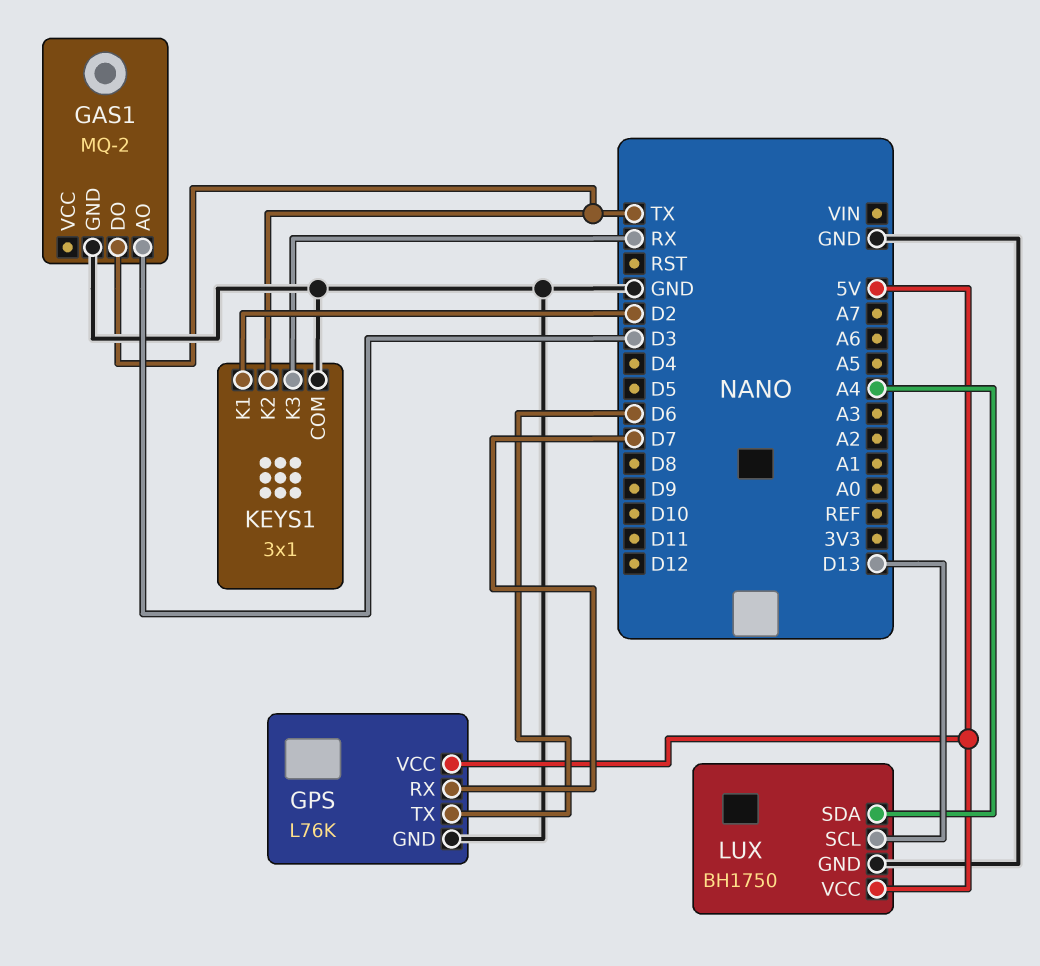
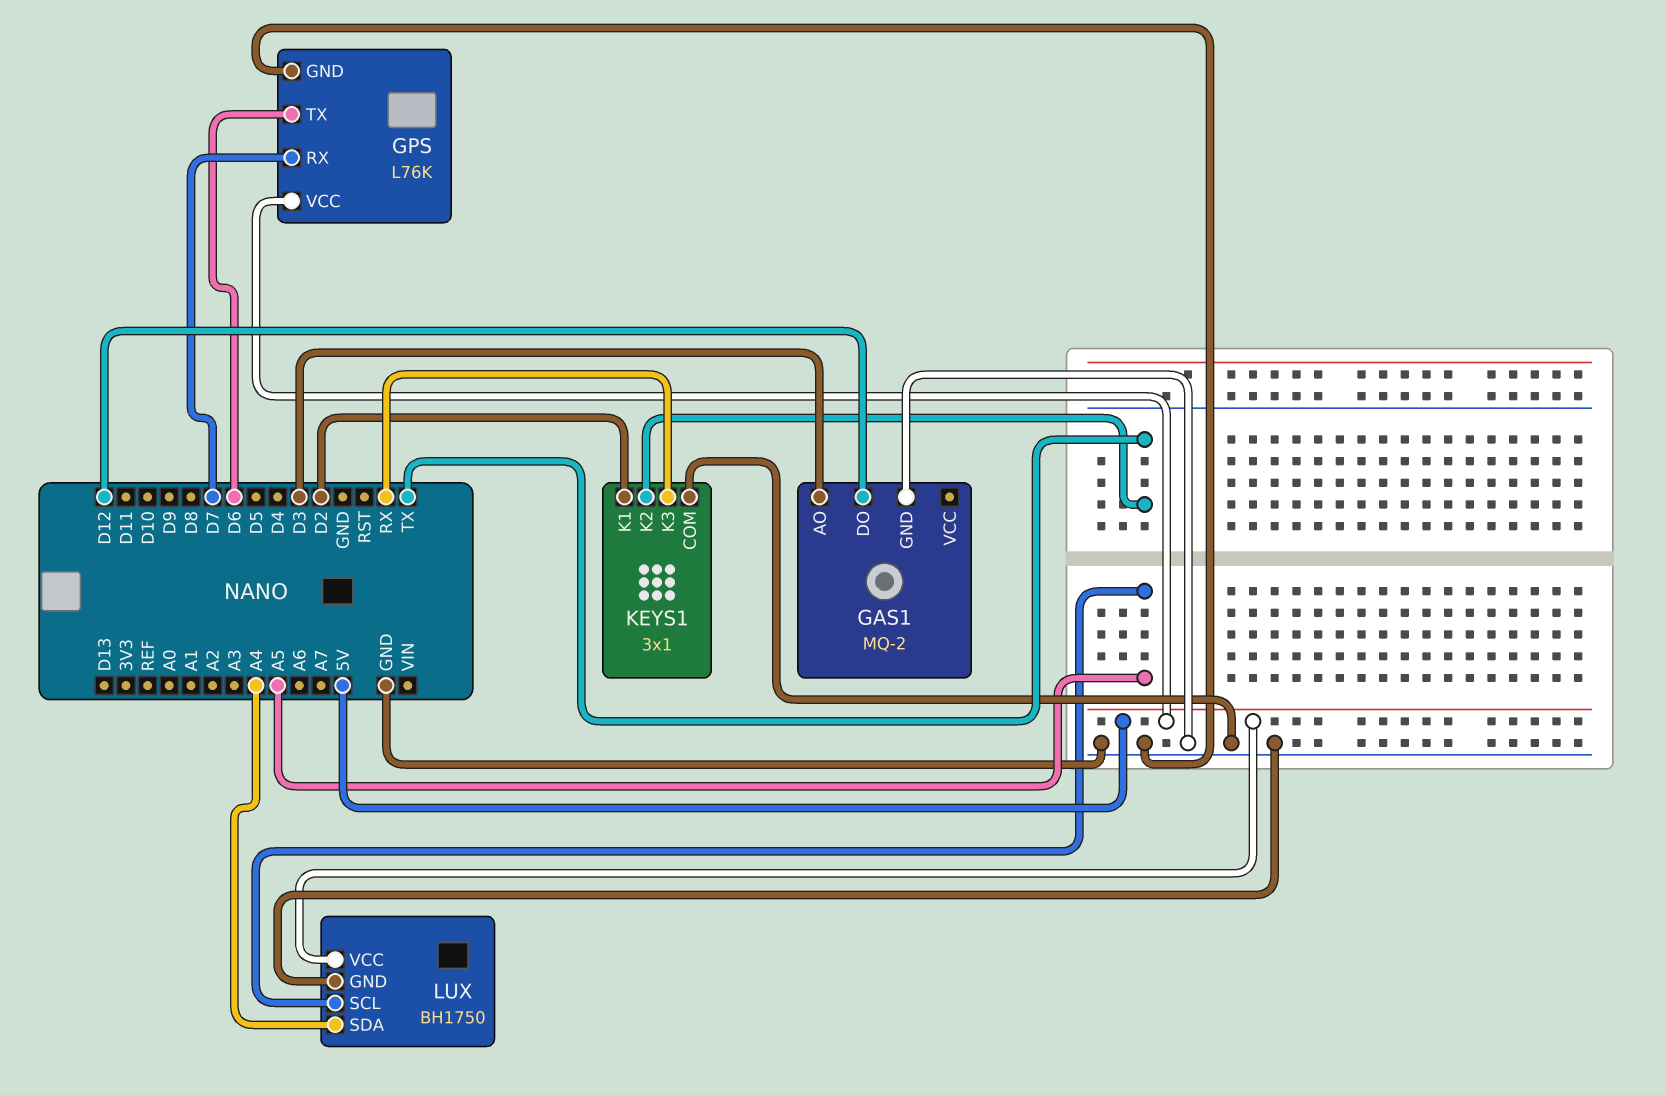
GAS1 pin DO: TX -> D12
LUX pin SCL: D13 -> A5

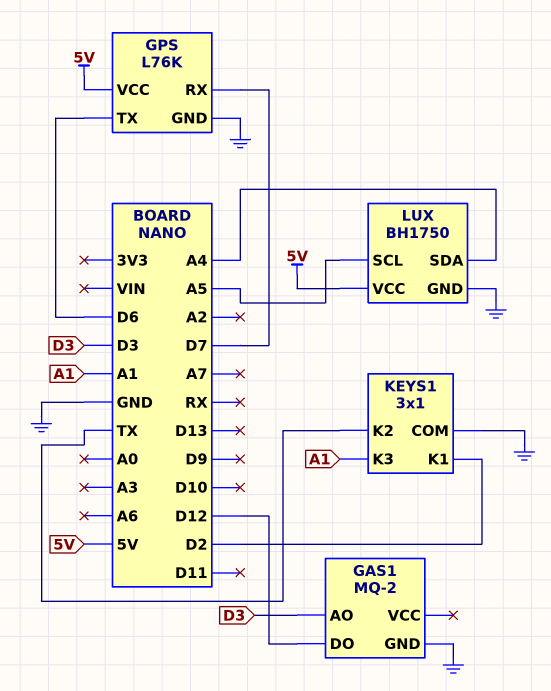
KEYS1 pin K3: RX -> A1

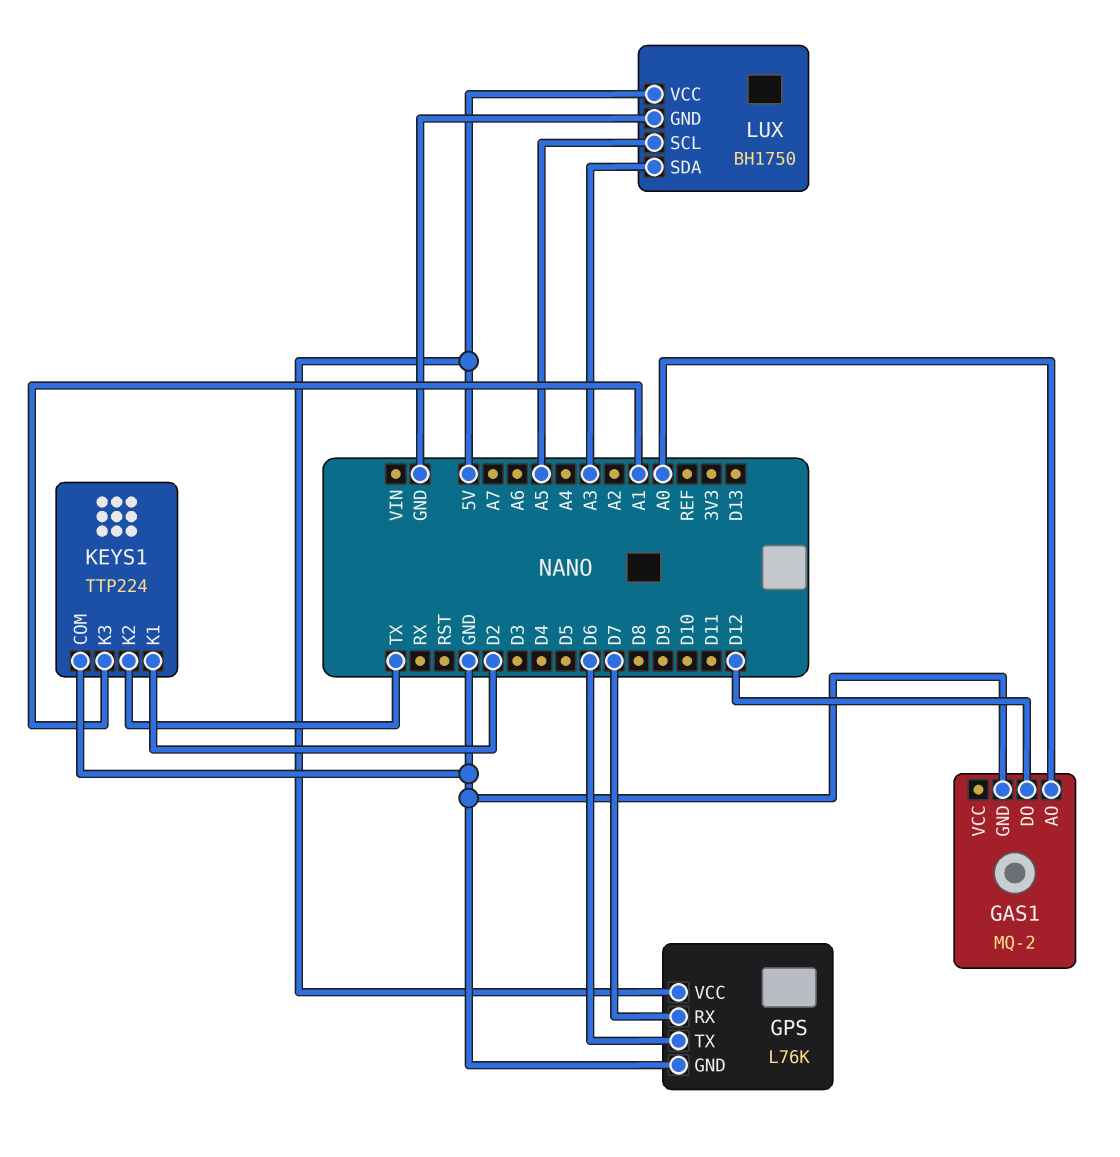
GAS1 pin AO: D3 -> A0
KEYS1: 3x1 -> TTP224
LUX pin SDA: A4 -> A3

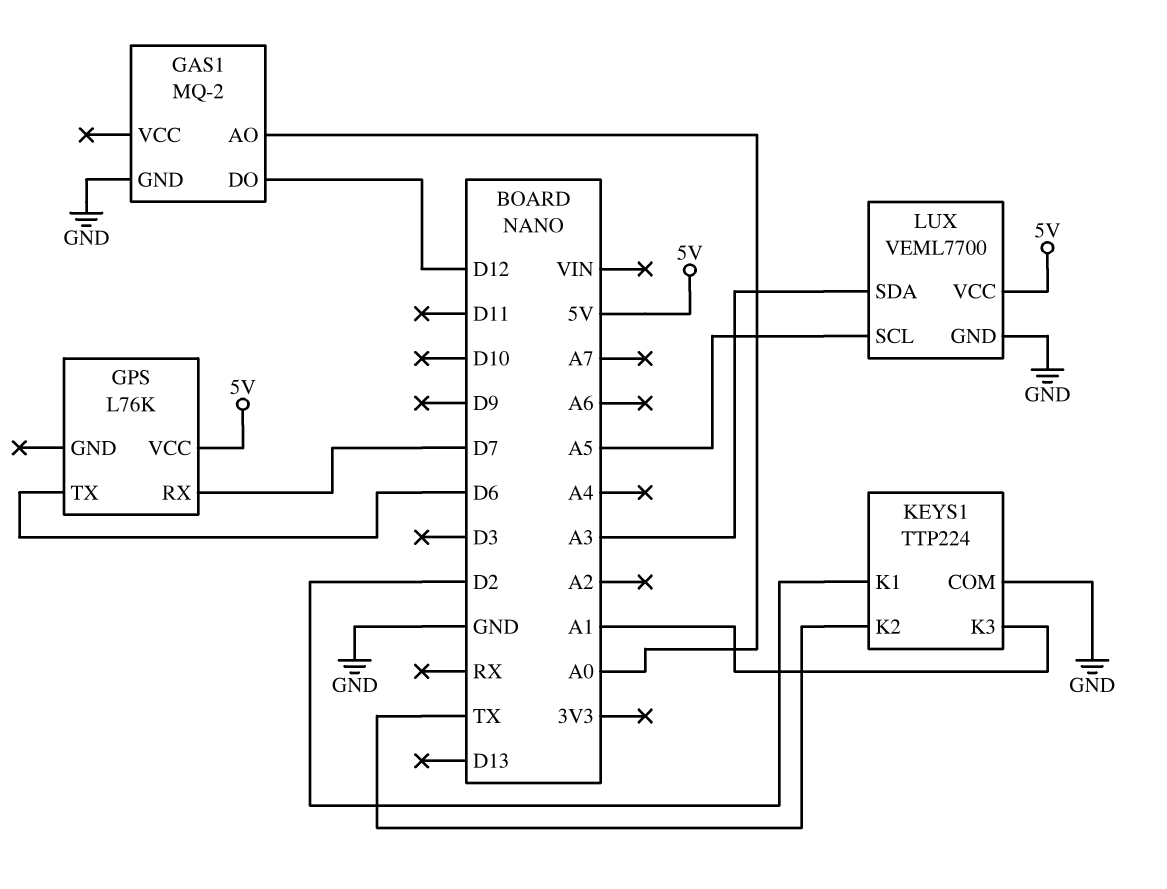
GPS pin GND: GND -> none
LUX: BH1750 -> VEML7700

